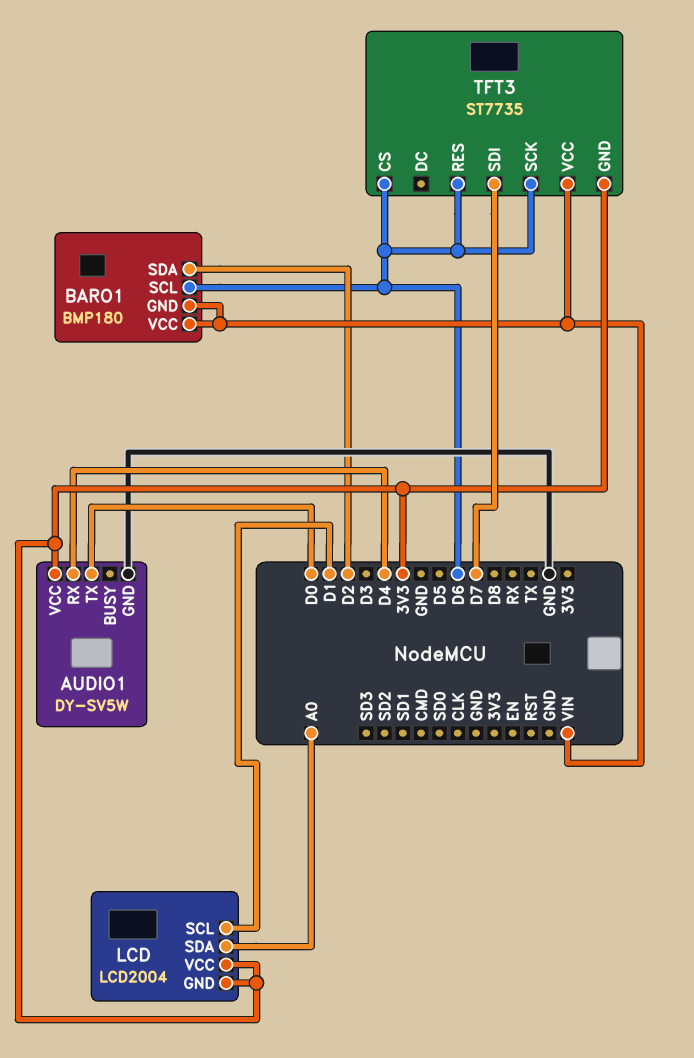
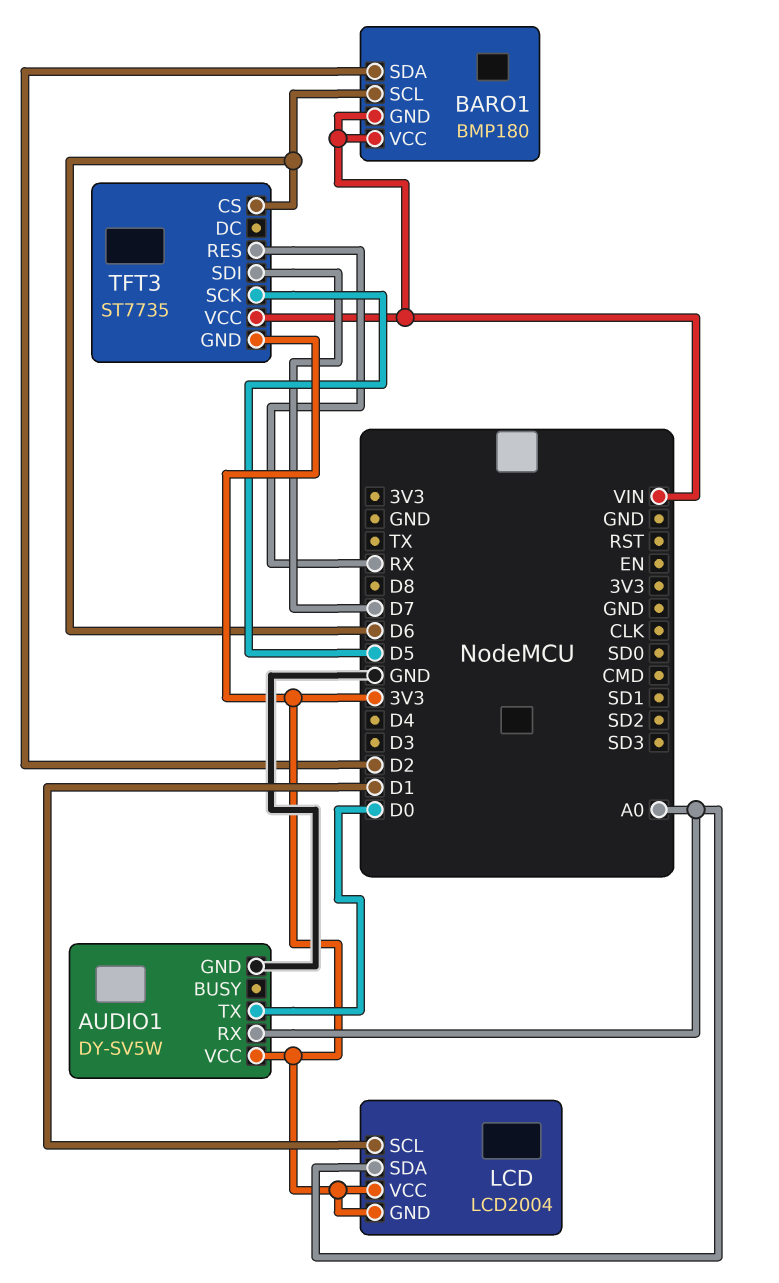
AUDIO1 pin RX: D4 -> A0
TFT3 pin RES: D6 -> RX
TFT3 pin SCK: D6 -> D5

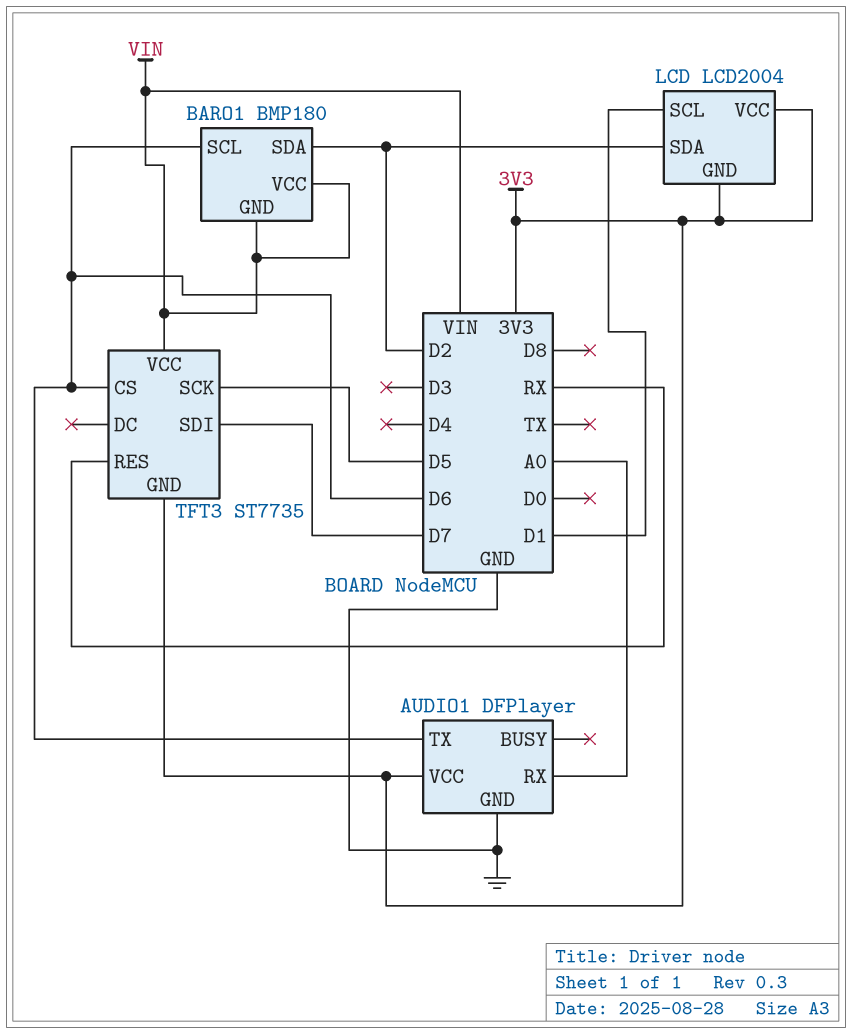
AUDIO1: DY-SV5W -> DFPlayer
AUDIO1 pin TX: D0 -> D6
LCD pin SDA: A0 -> D2

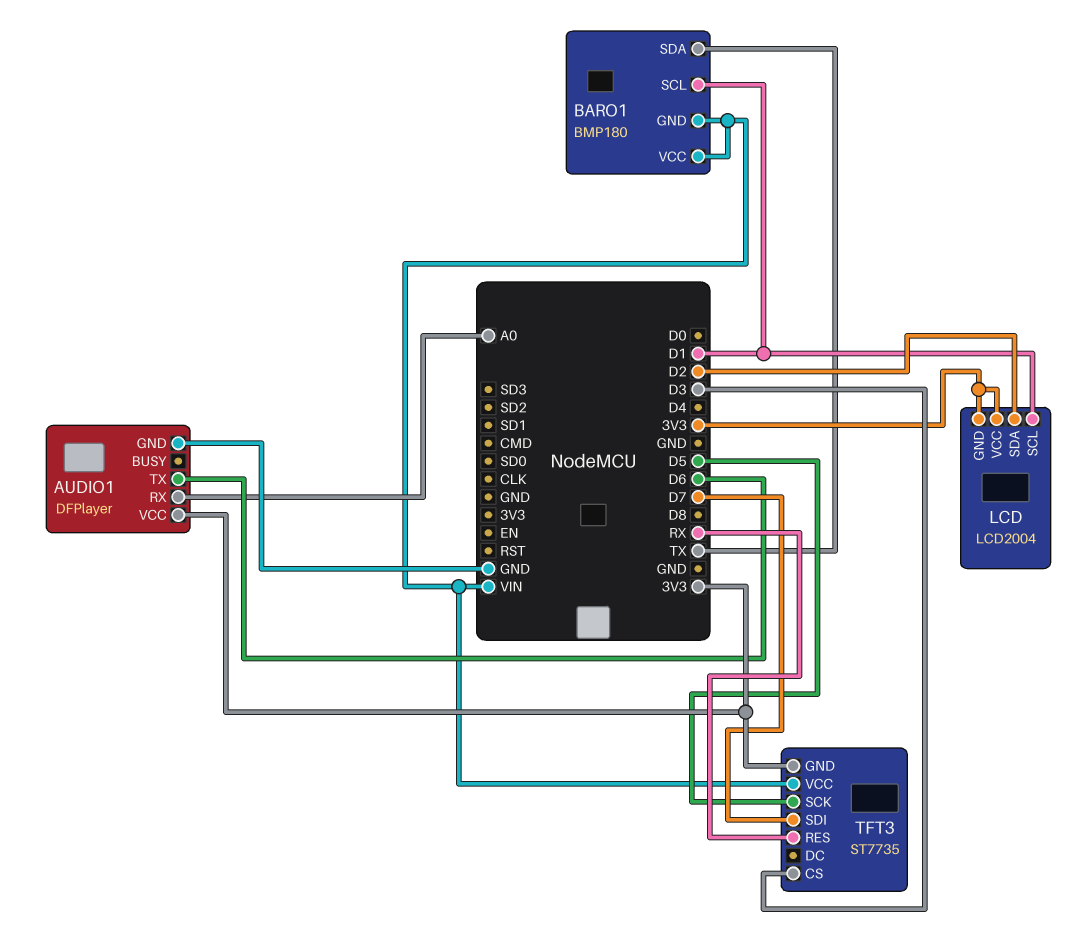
BARO1 pin SCL: D6 -> D1
BARO1 pin SDA: D2 -> TX
TFT3 pin CS: D6 -> D3

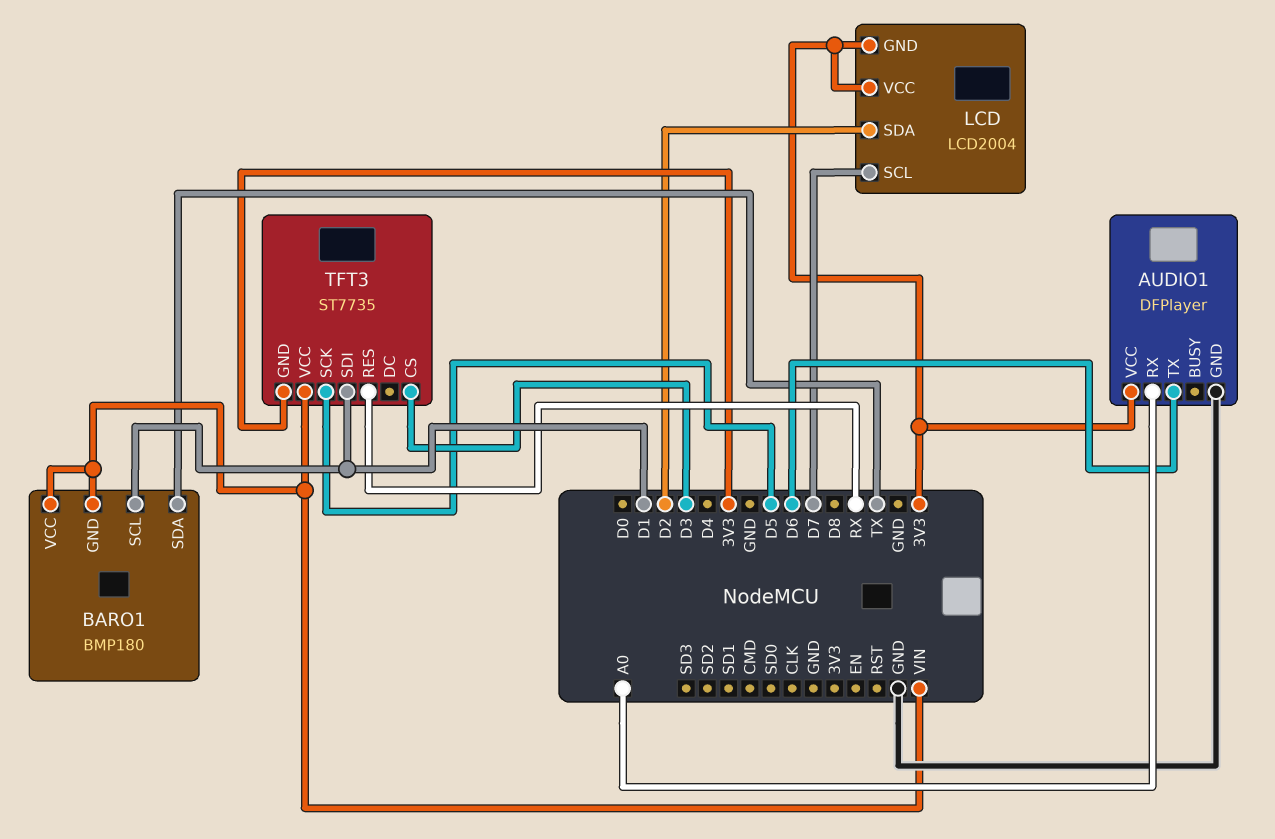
LCD pin SCL: D1 -> D7
TFT3 pin SDI: D7 -> D1

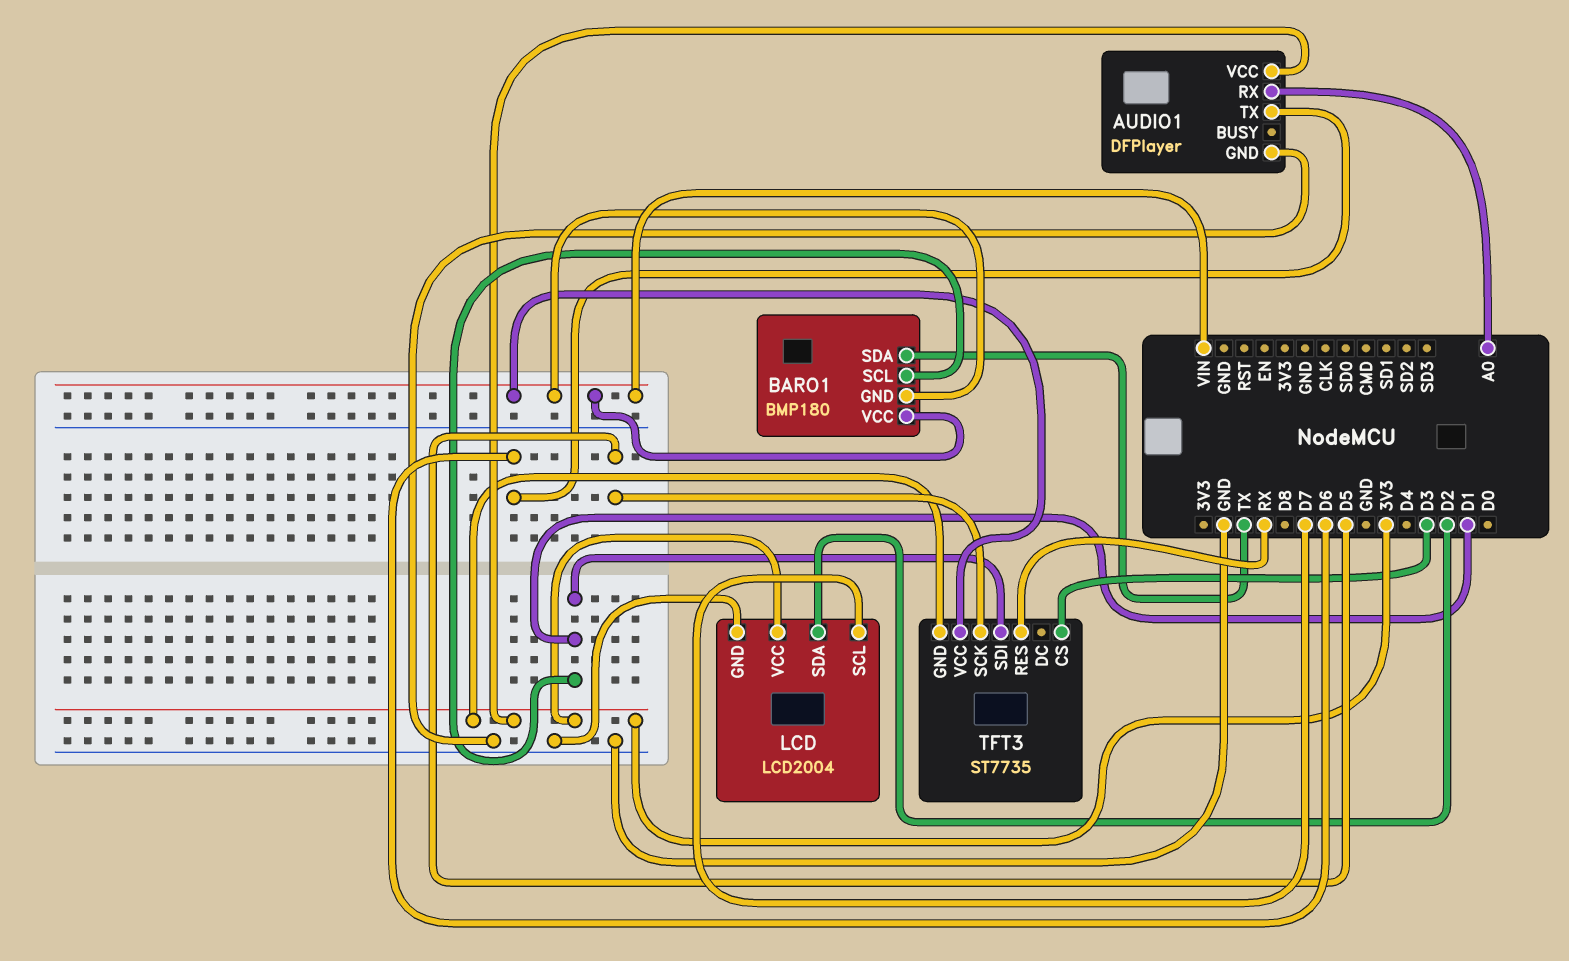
LCD pin GND: 3V3 -> GND

